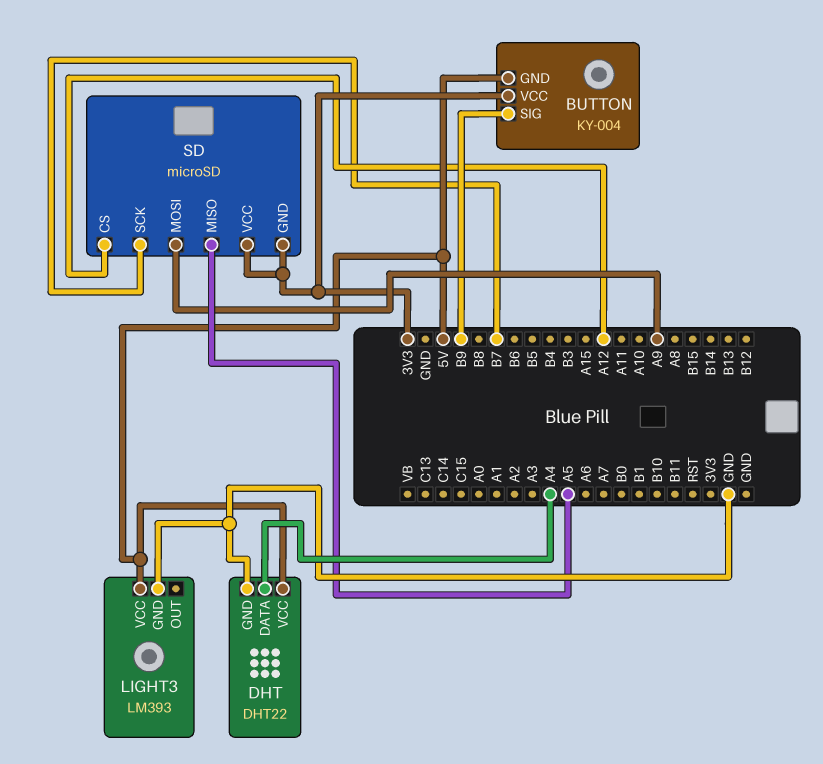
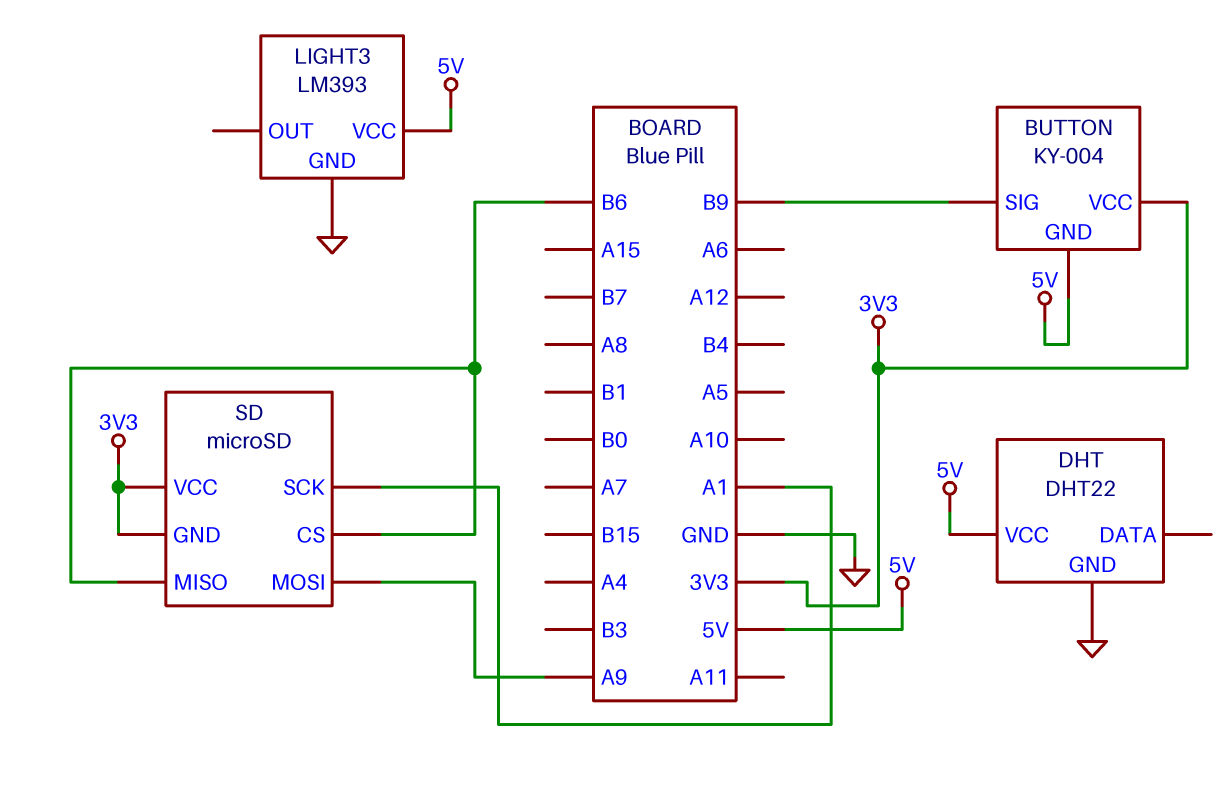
DHT pin DATA: A4 -> none
SD pin CS: A12 -> B6
SD pin MISO: A5 -> B6
SD pin SCK: B7 -> A1

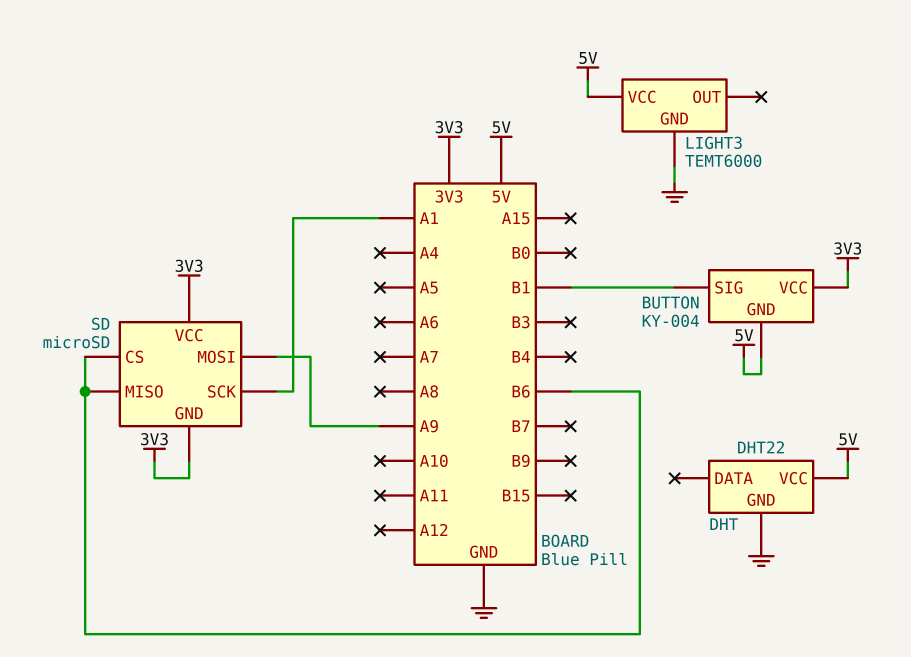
BUTTON pin SIG: B9 -> B1
LIGHT3: LM393 -> TEMT6000

